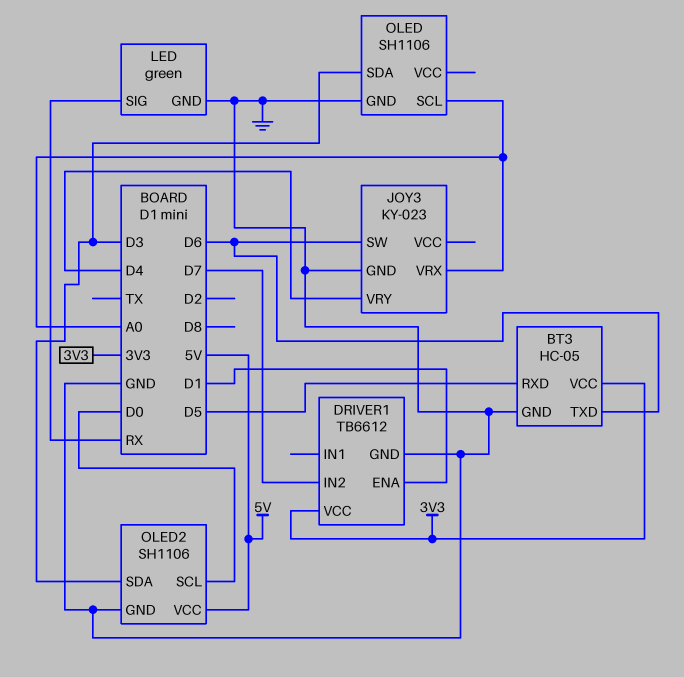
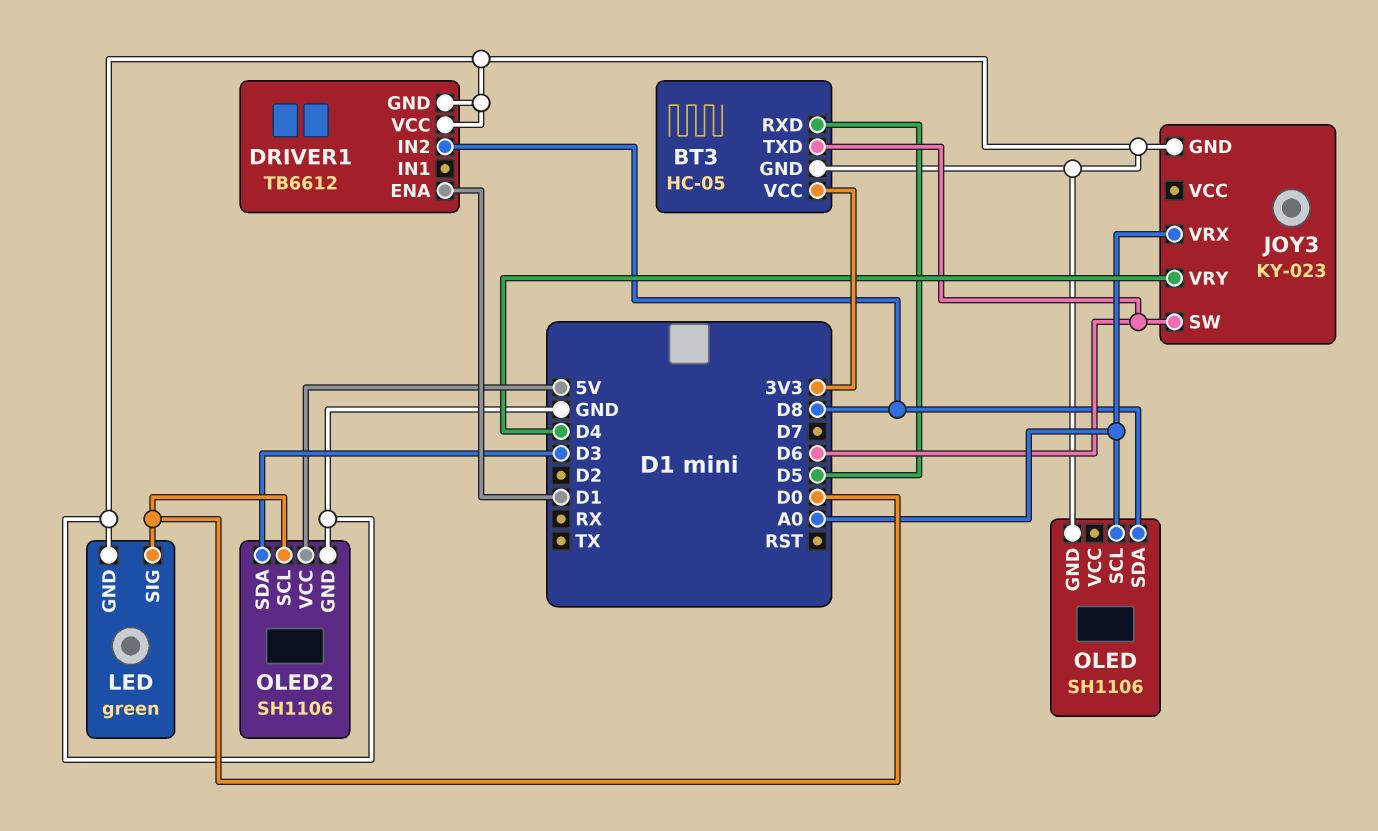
DRIVER1 pin IN2: D7 -> D8
DRIVER1 pin VCC: 3V3 -> GND
LED pin SIG: RX -> D0
OLED pin SDA: D3 -> D8

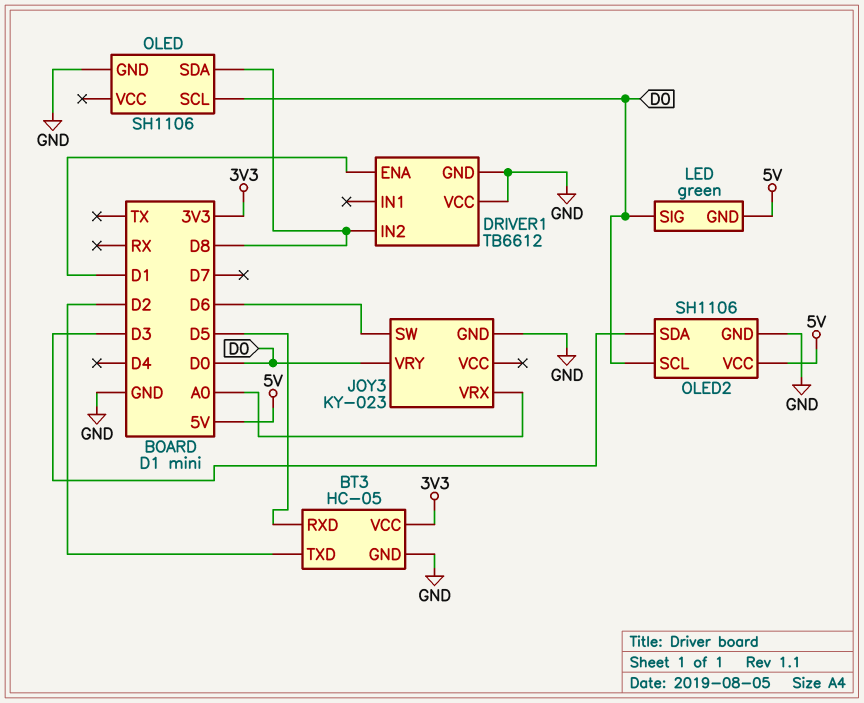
BT3 pin TXD: D6 -> D2
JOY3 pin VRY: D4 -> D0
LED pin GND: GND -> 5V
OLED pin SCL: A0 -> D0

